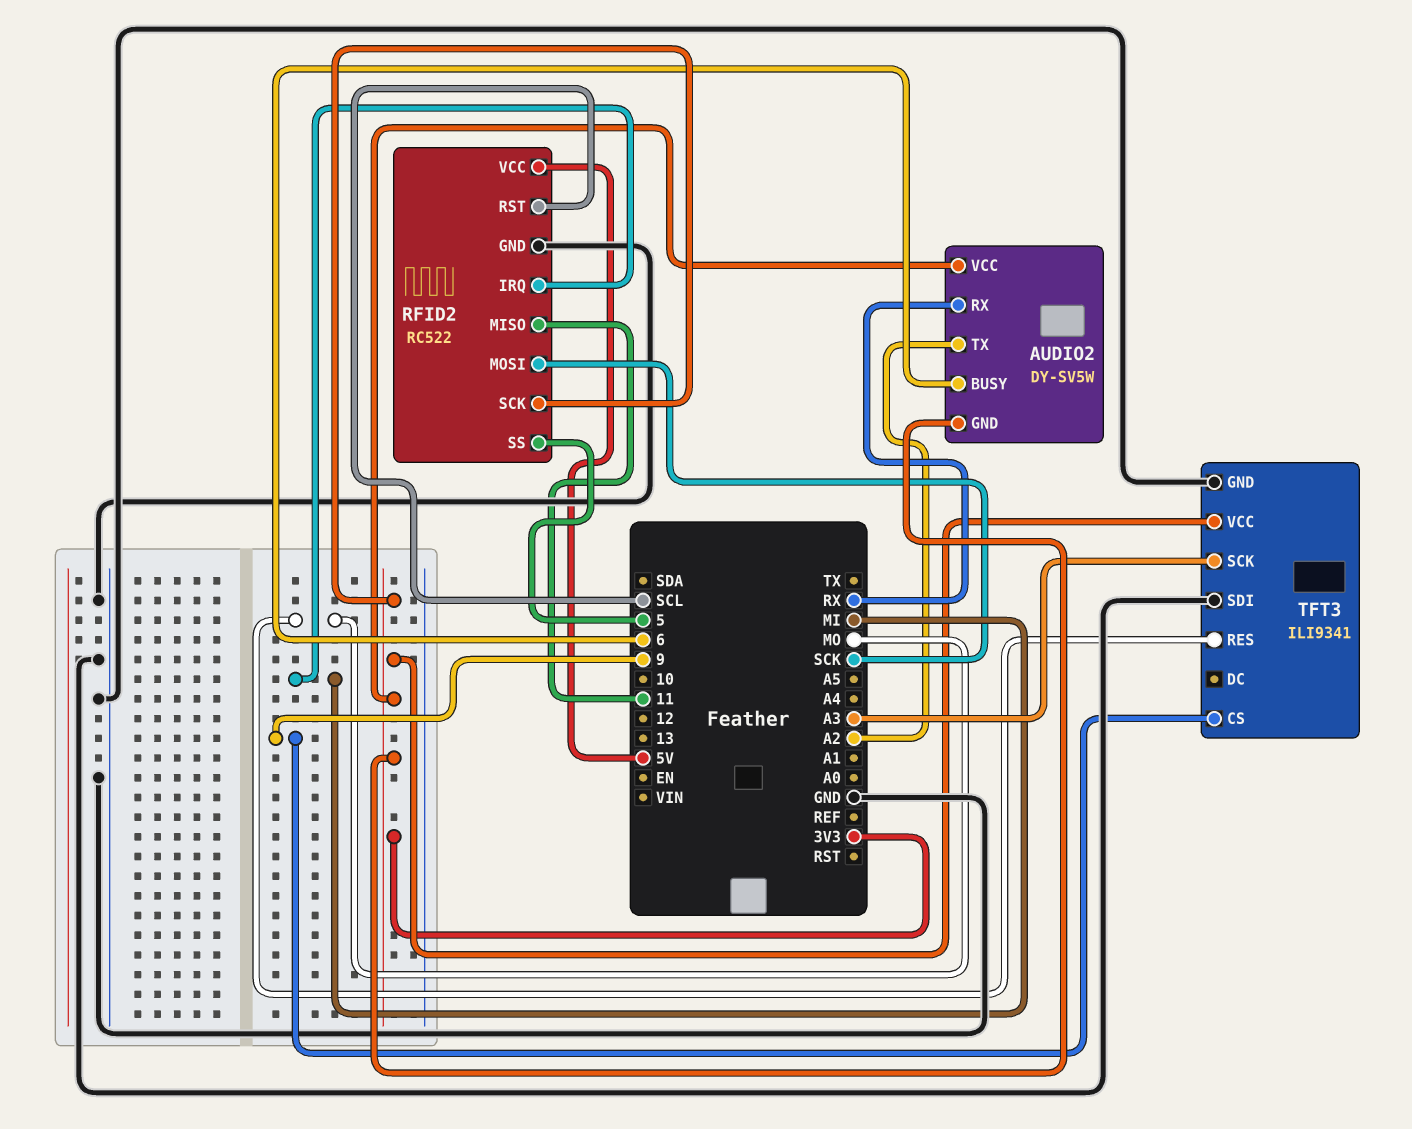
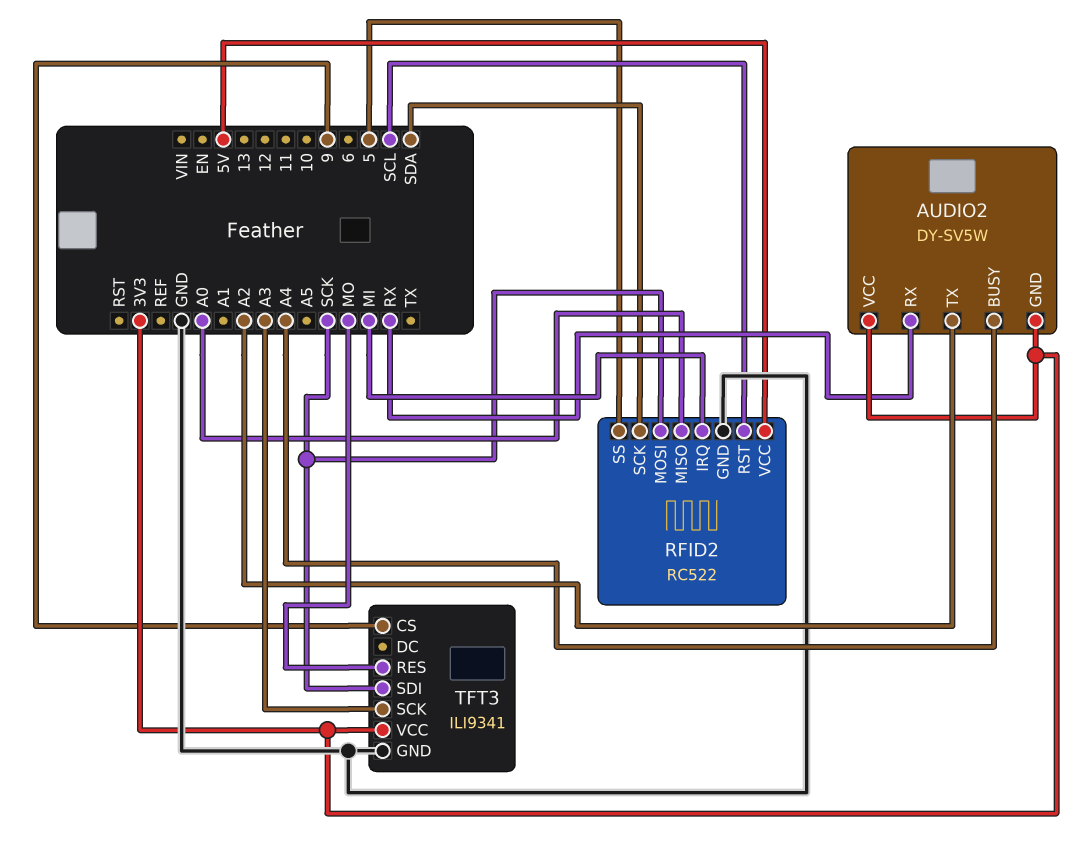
AUDIO2 pin BUSY: 6 -> A4
RFID2 pin MISO: 11 -> A0
RFID2 pin SCK: 3V3 -> SDA
TFT3 pin SDI: GND -> SCK

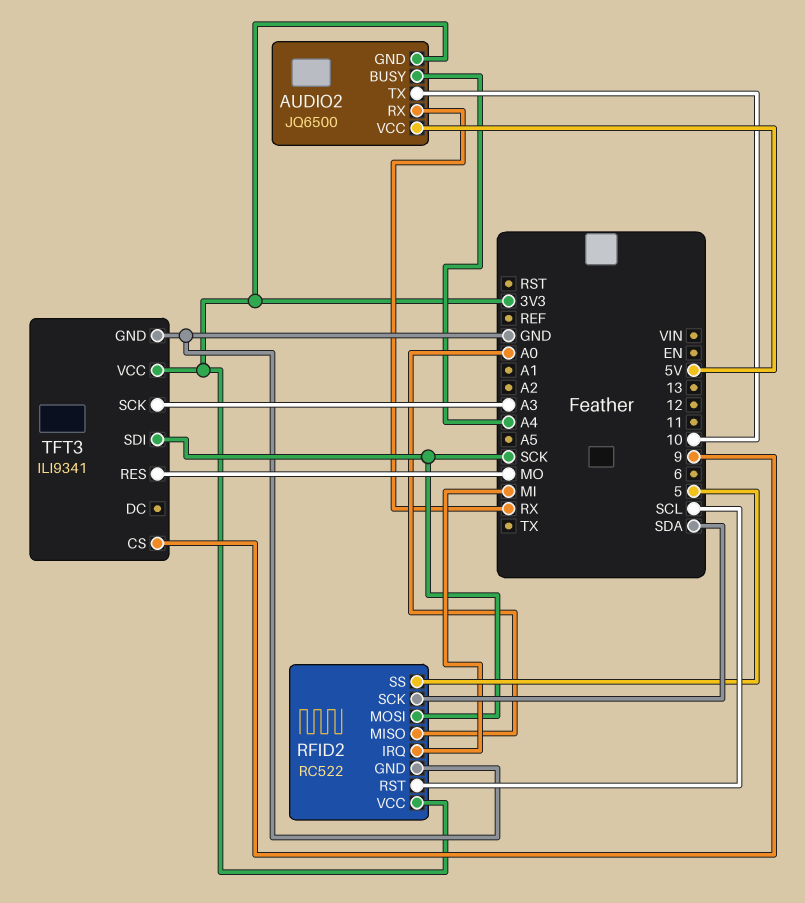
AUDIO2: DY-SV5W -> JQ6500
AUDIO2 pin TX: A2 -> 10
AUDIO2 pin VCC: 3V3 -> 5V
RFID2 pin VCC: 5V -> 3V3

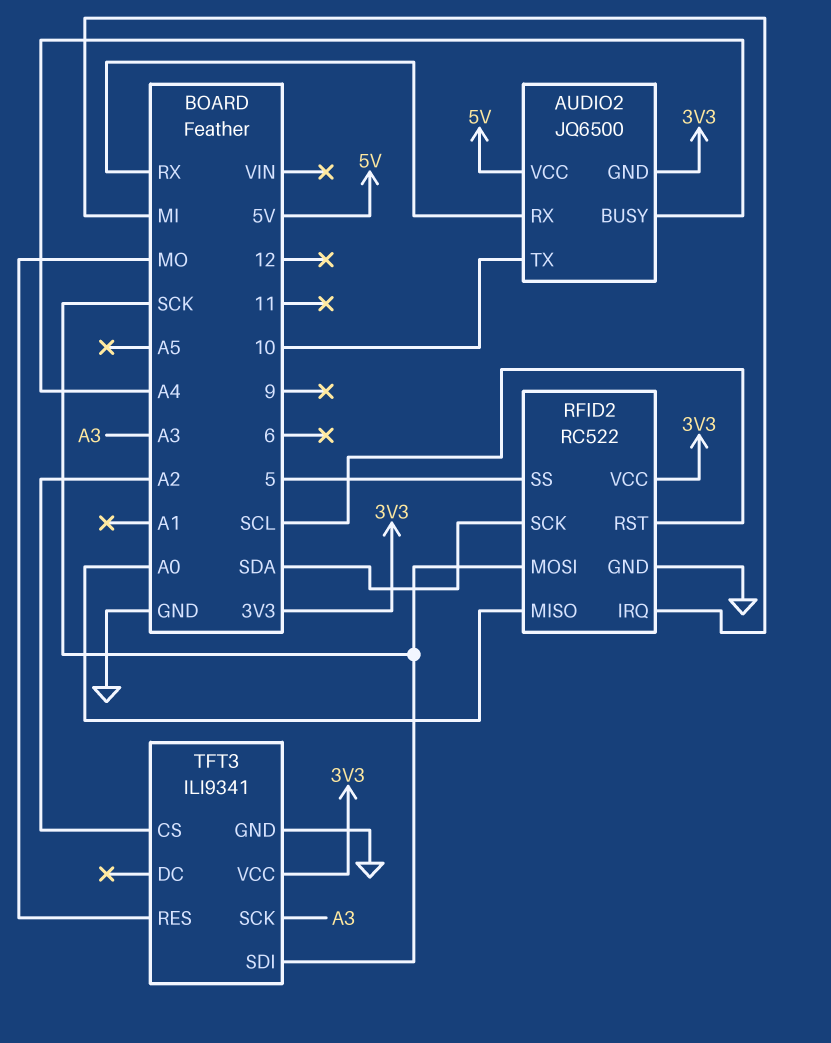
TFT3 pin CS: 9 -> A2

